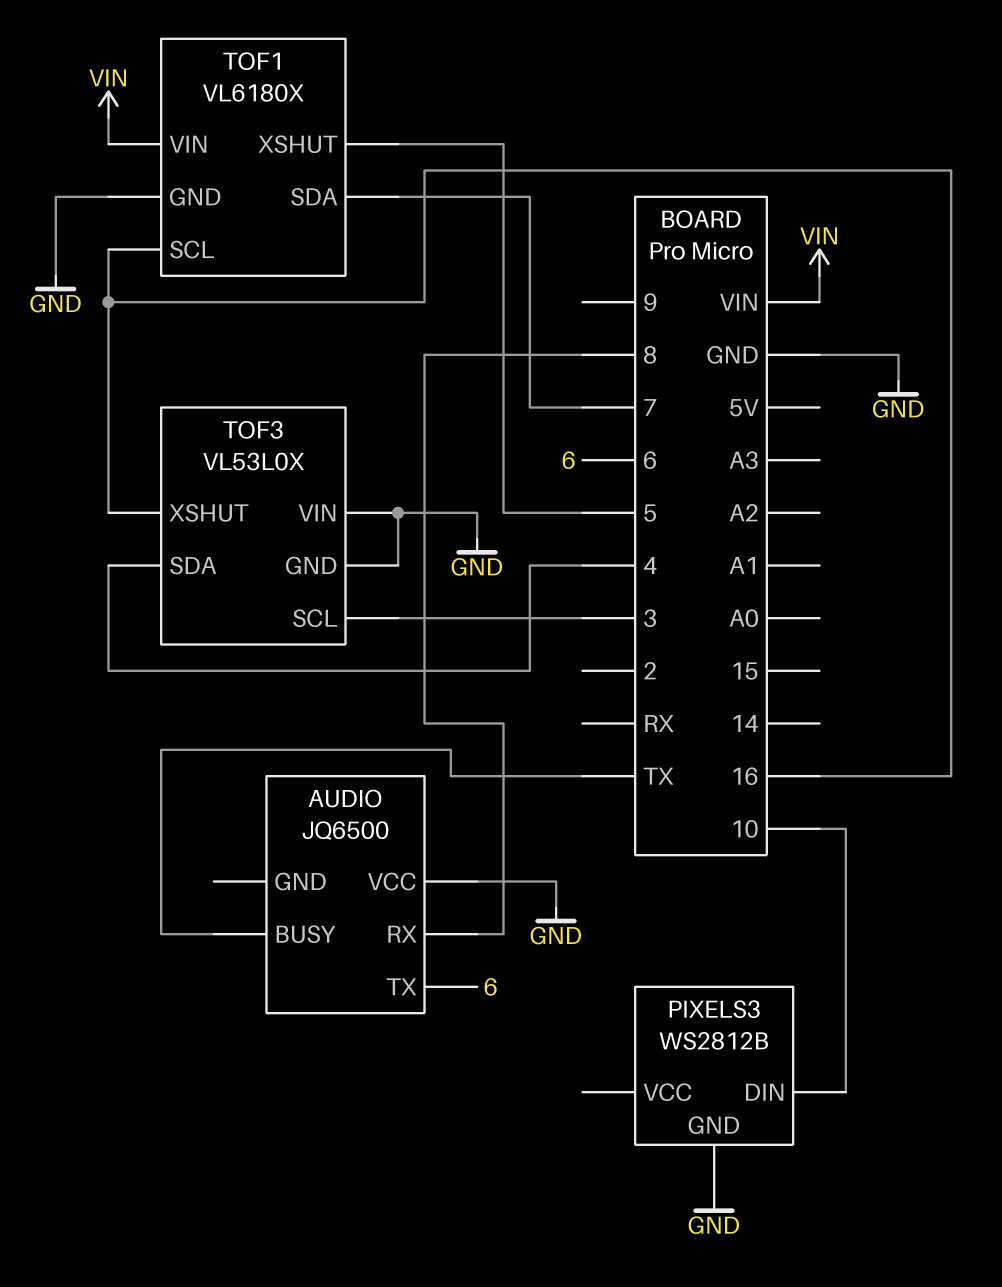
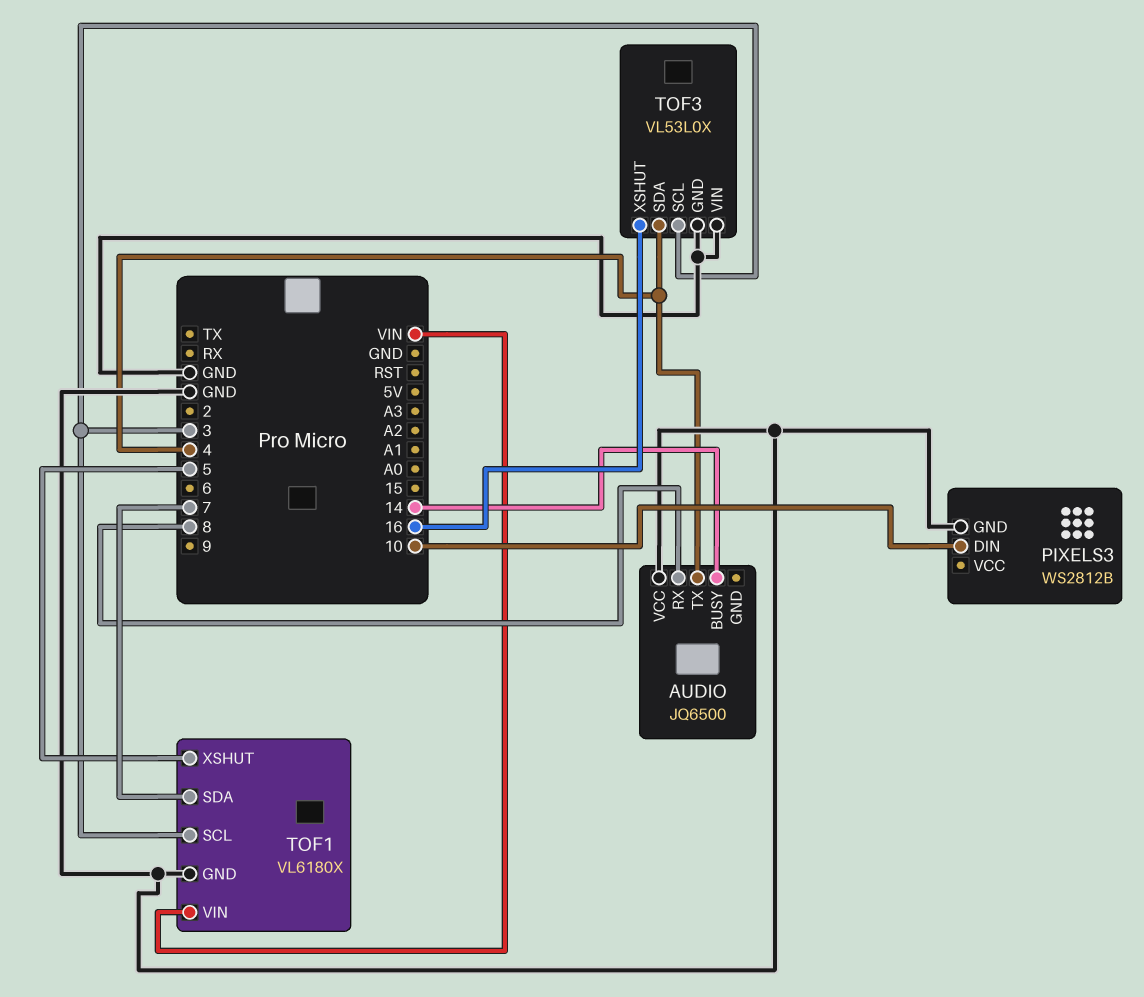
AUDIO pin BUSY: TX -> 14
AUDIO pin TX: 6 -> 4
TOF1 pin SCL: 16 -> 3

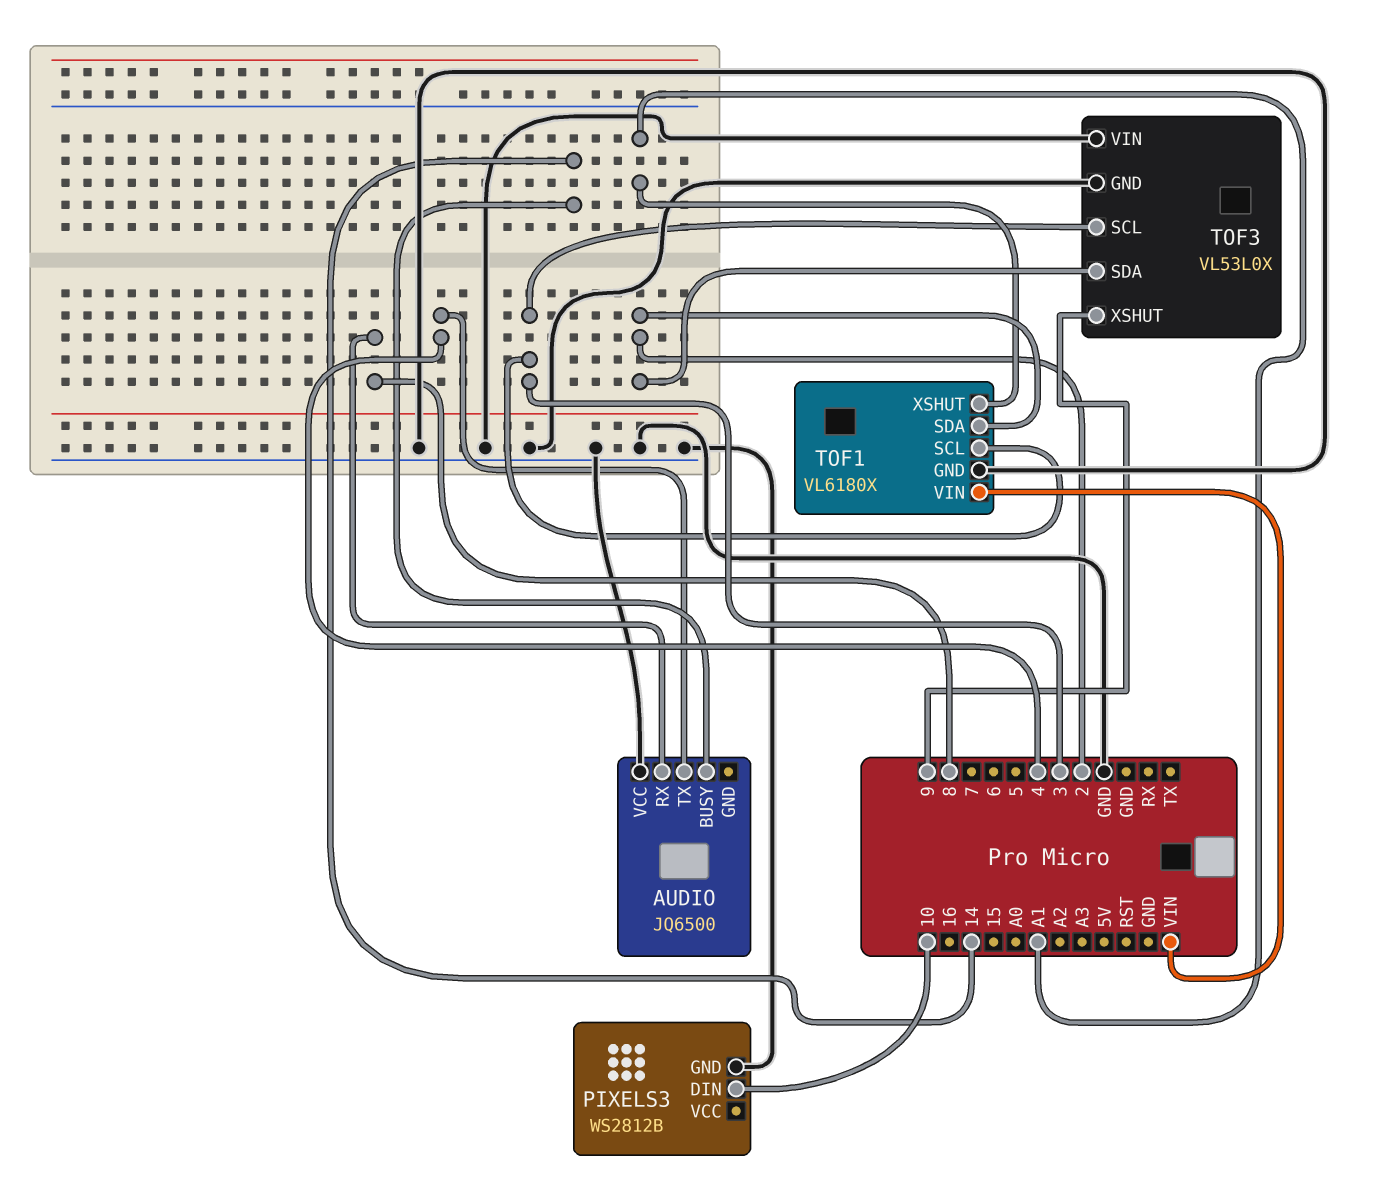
TOF1 pin SDA: 7 -> 2
TOF1 pin XSHUT: 5 -> A1
TOF3 pin SDA: 4 -> 2
TOF3 pin XSHUT: 16 -> 9

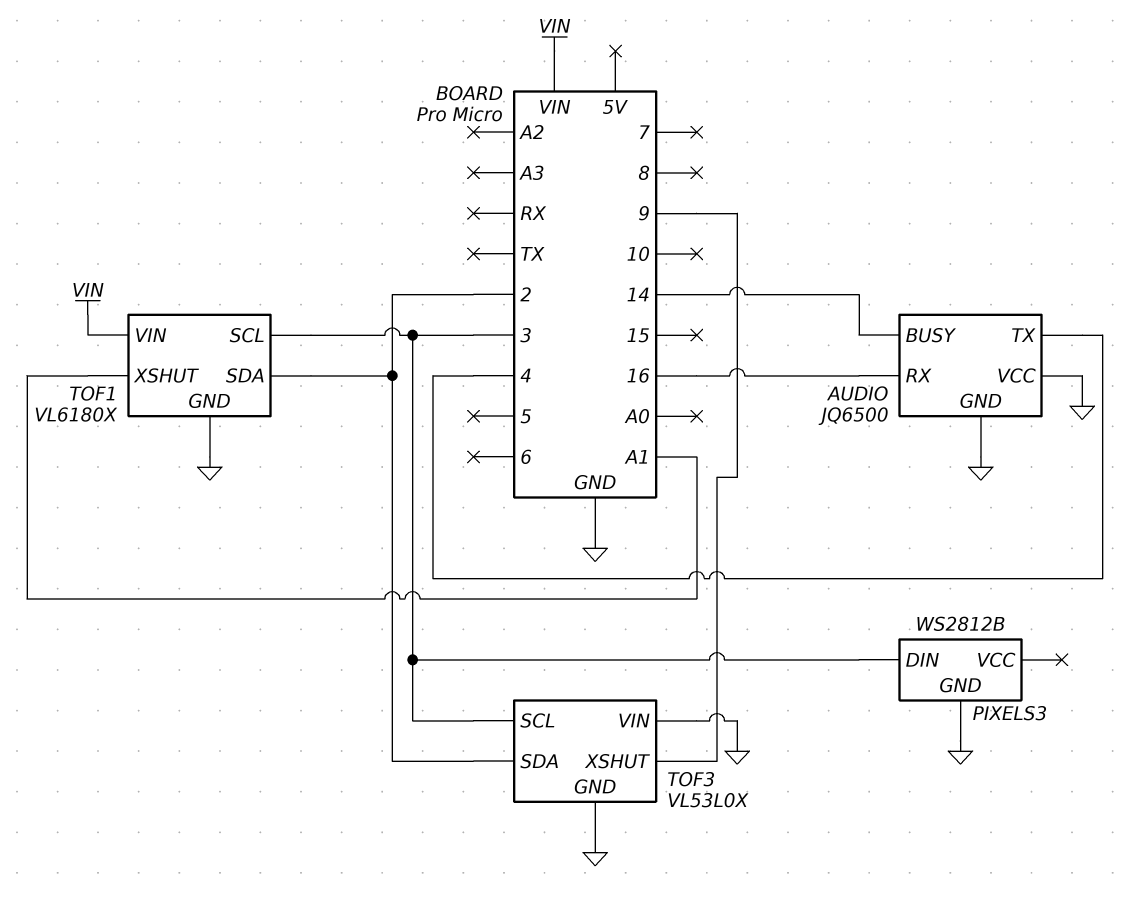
AUDIO pin GND: none -> GND
AUDIO pin RX: 8 -> 16
PIXELS3 pin DIN: 10 -> 3

